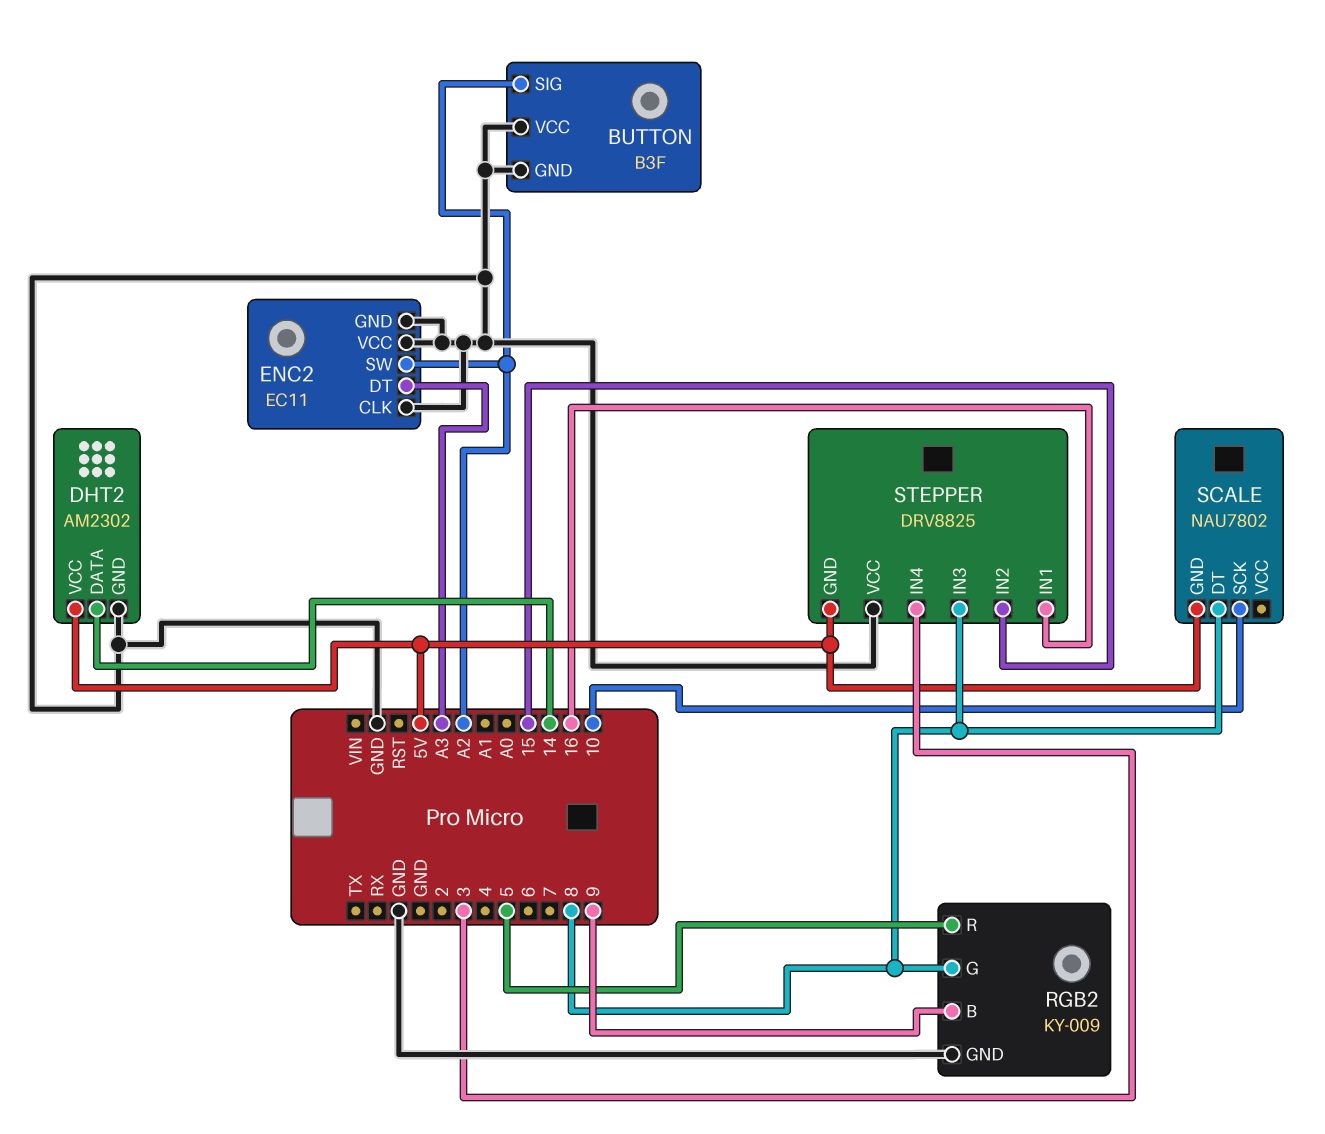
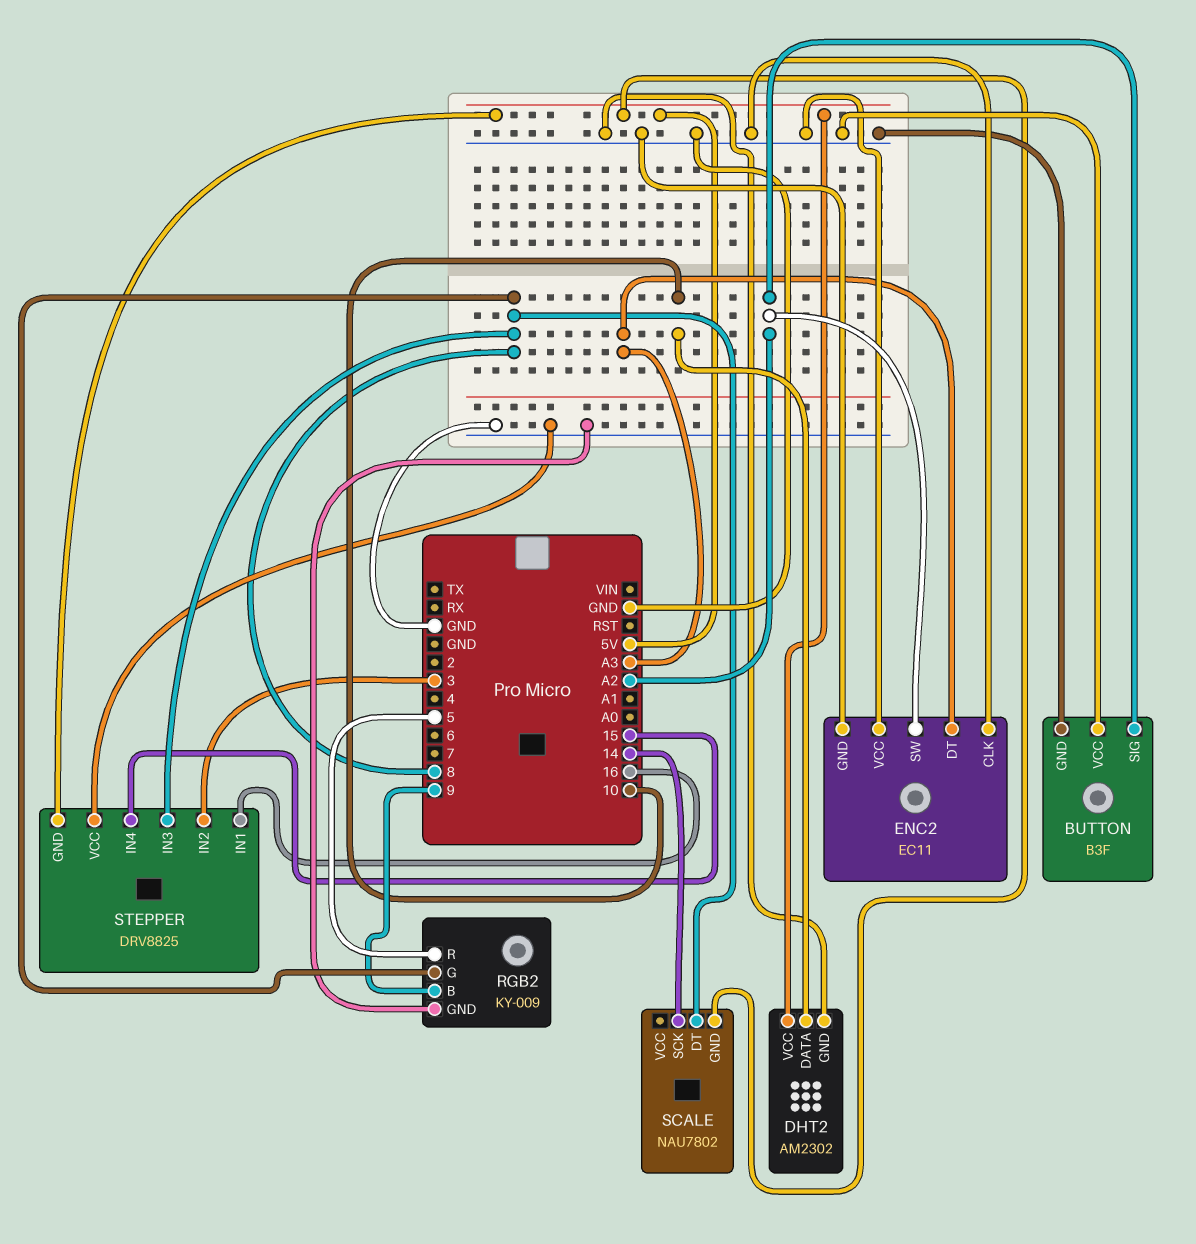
DHT2 pin DATA: 14 -> 10
SCALE pin SCK: 10 -> 14
STEPPER pin IN2: 15 -> 3
STEPPER pin IN4: 3 -> 15

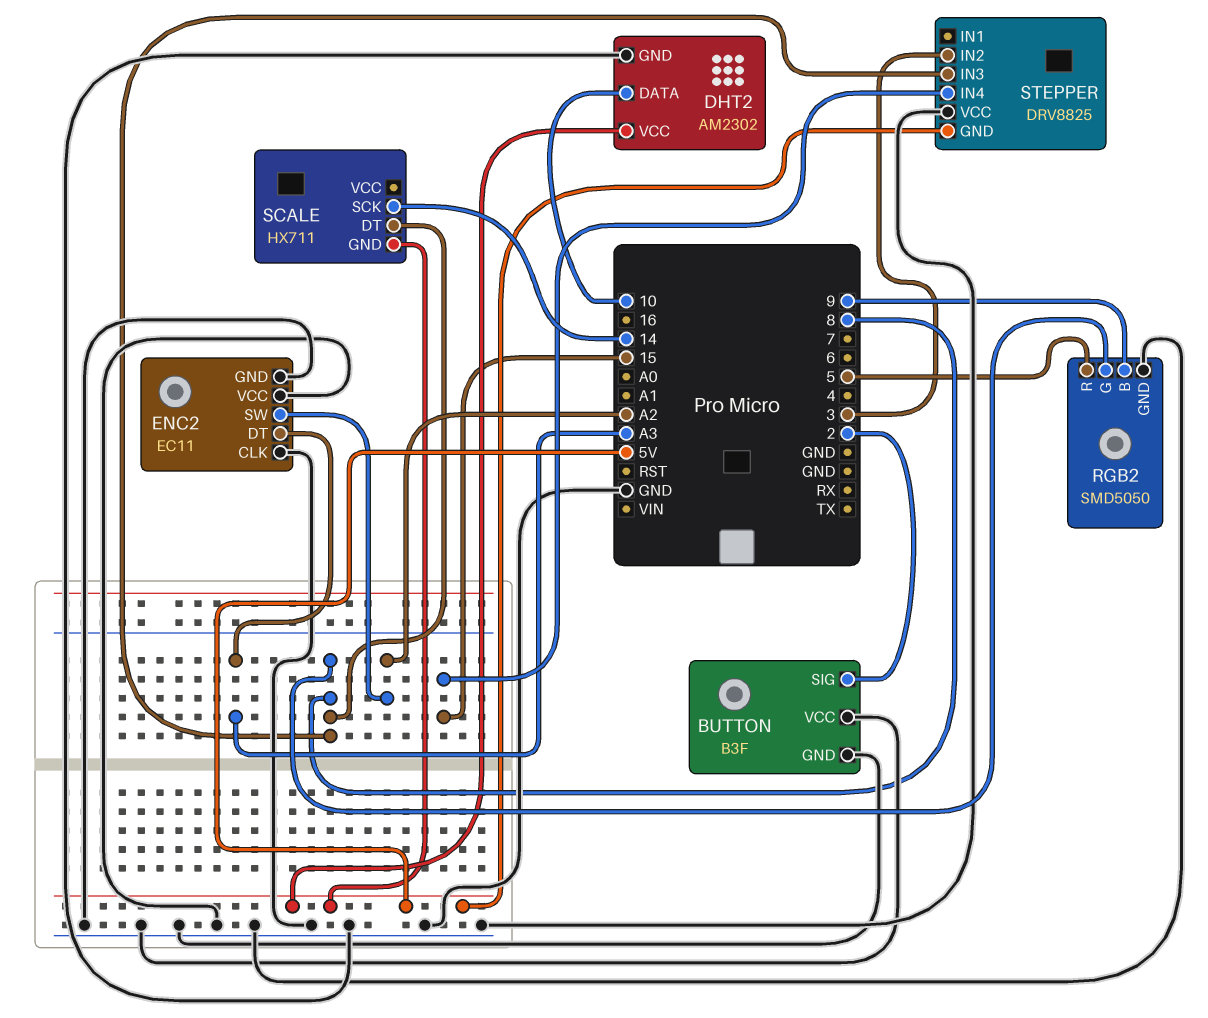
BUTTON pin SIG: A2 -> 2
RGB2: KY-009 -> SMD5050
SCALE: NAU7802 -> HX711
STEPPER pin IN1: 16 -> none

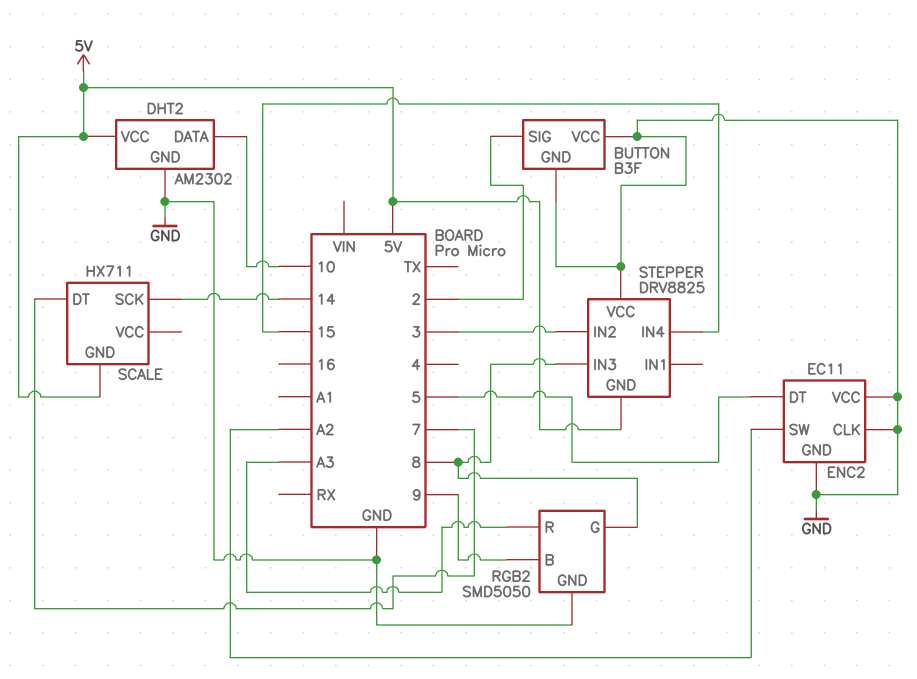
ENC2 pin DT: A3 -> 5
RGB2 pin R: 5 -> A3
SCALE pin DT: 8 -> 7

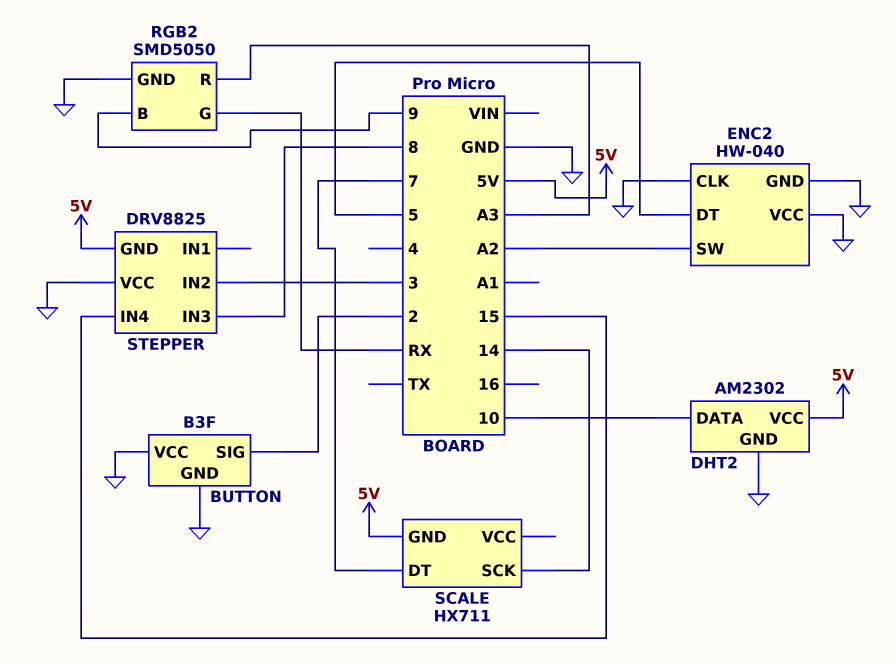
ENC2: EC11 -> HW-040
RGB2 pin G: 8 -> RX

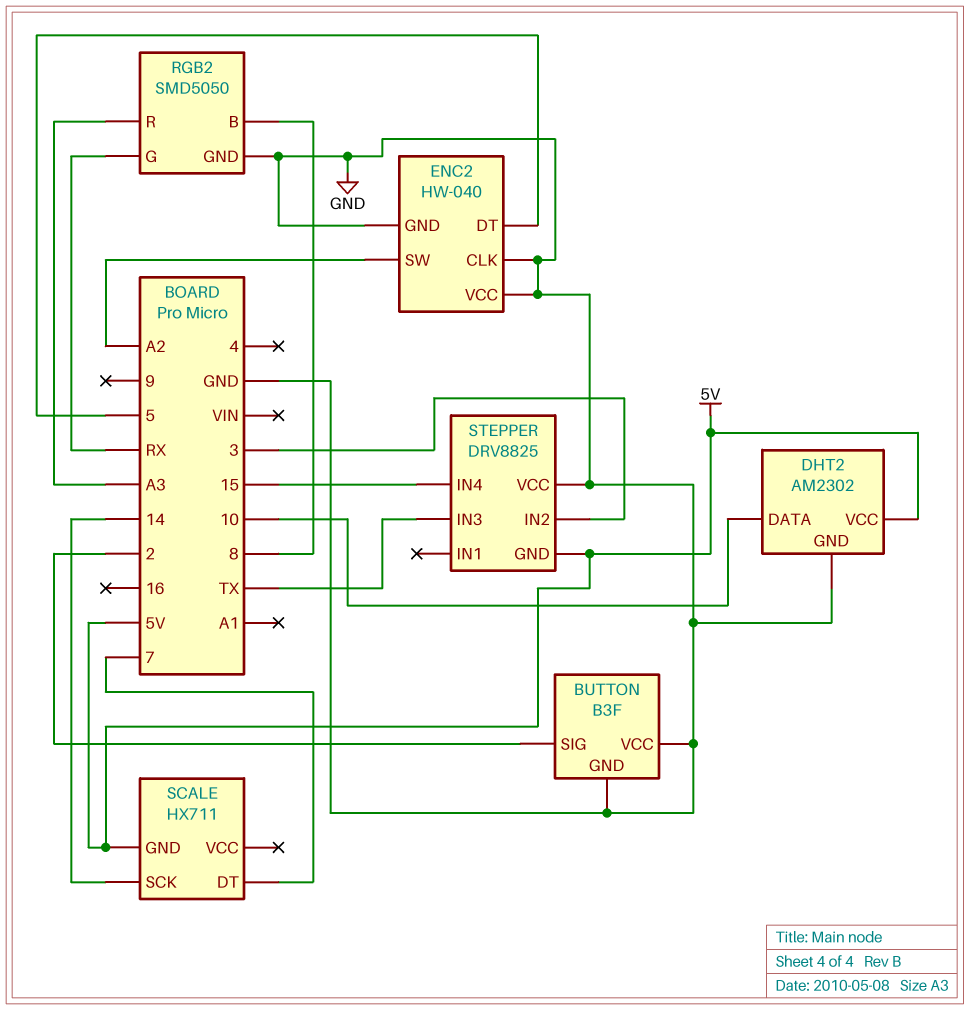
RGB2 pin B: 9 -> 8
STEPPER pin IN3: 8 -> TX

